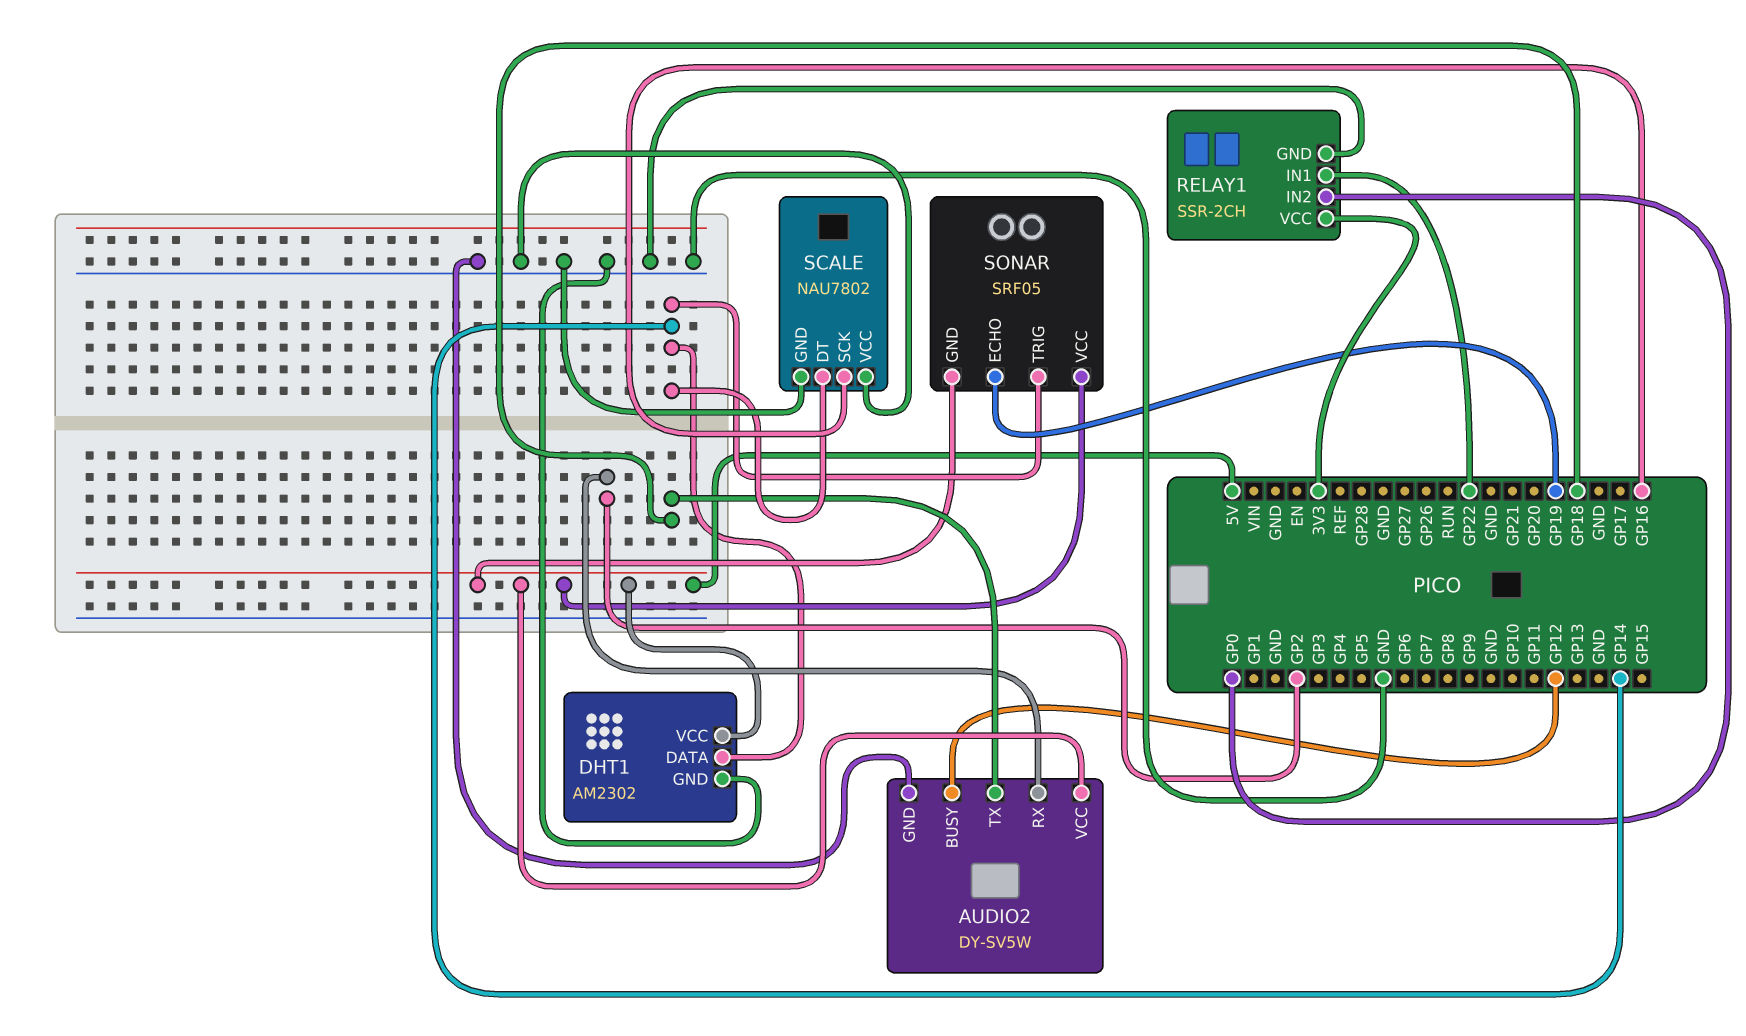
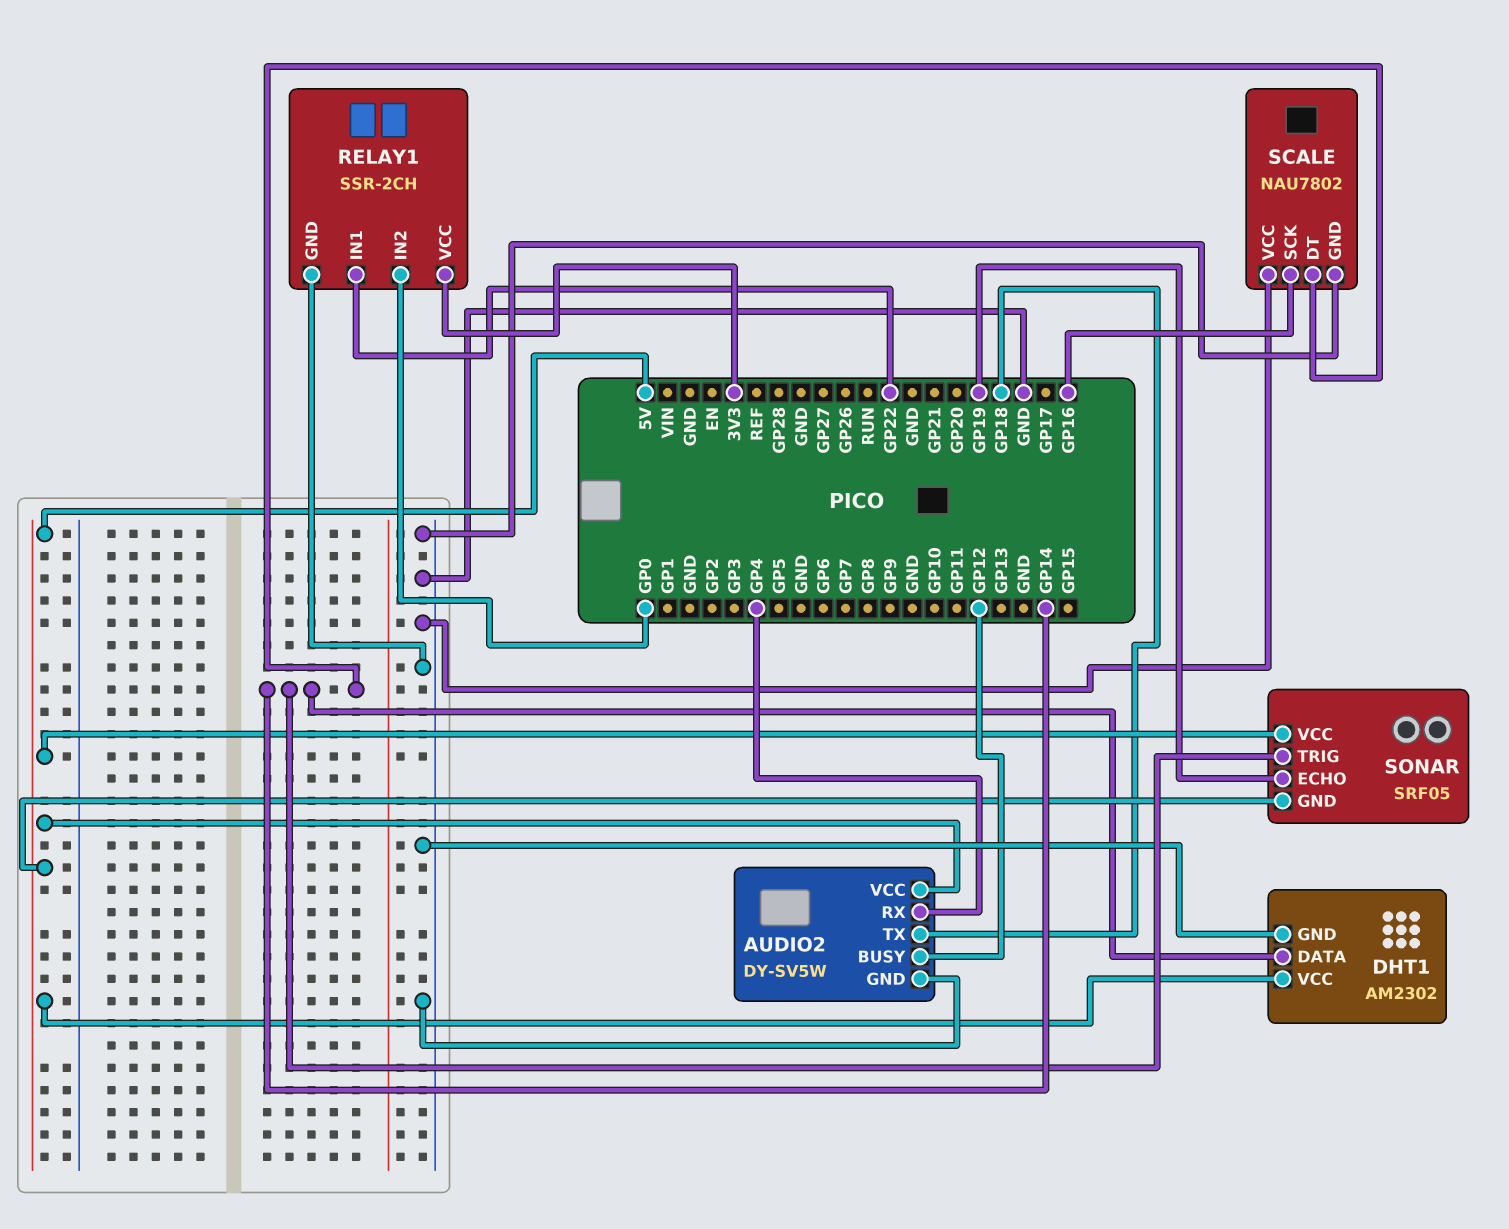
AUDIO2 pin RX: GP2 -> GP4

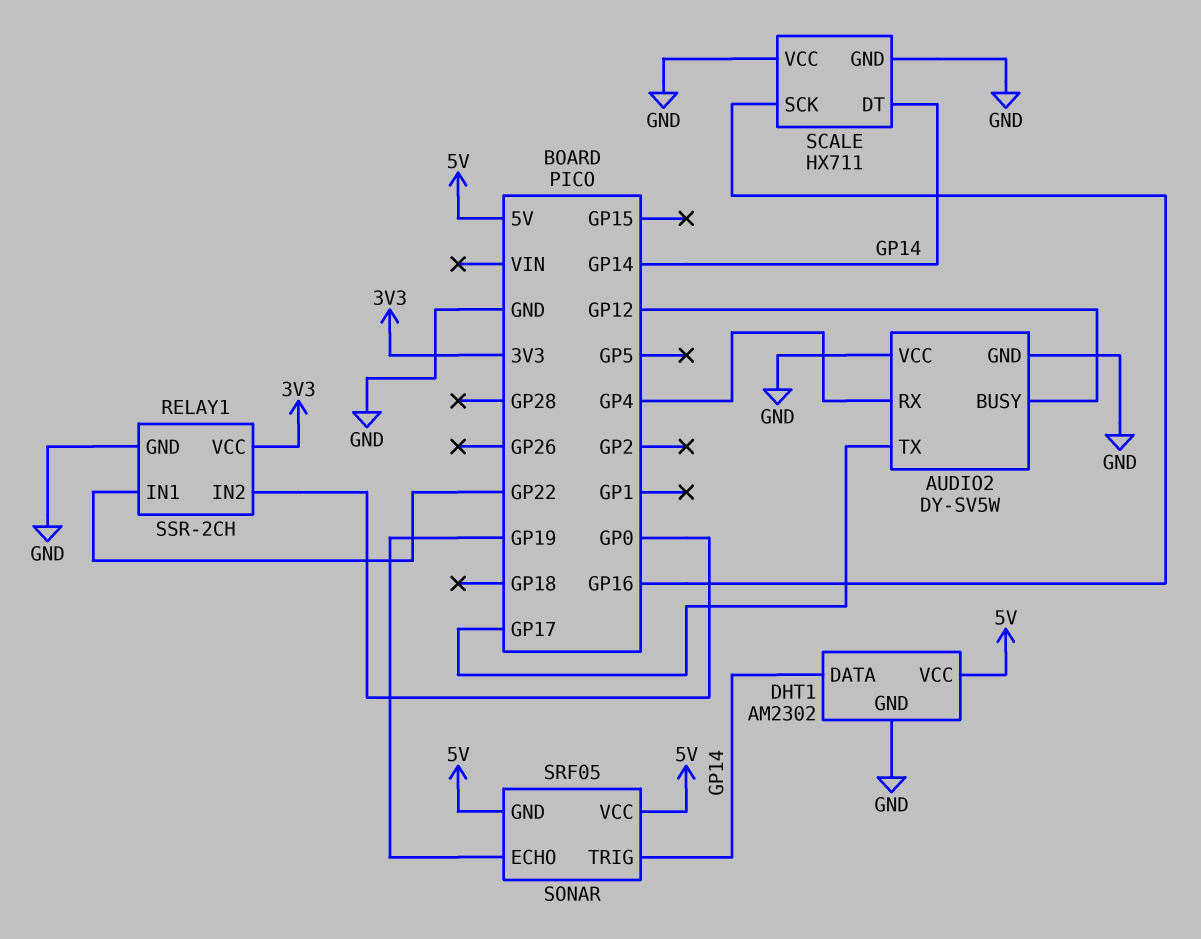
AUDIO2 pin TX: GP18 -> GP17
AUDIO2 pin VCC: 5V -> GND
SCALE: NAU7802 -> HX711

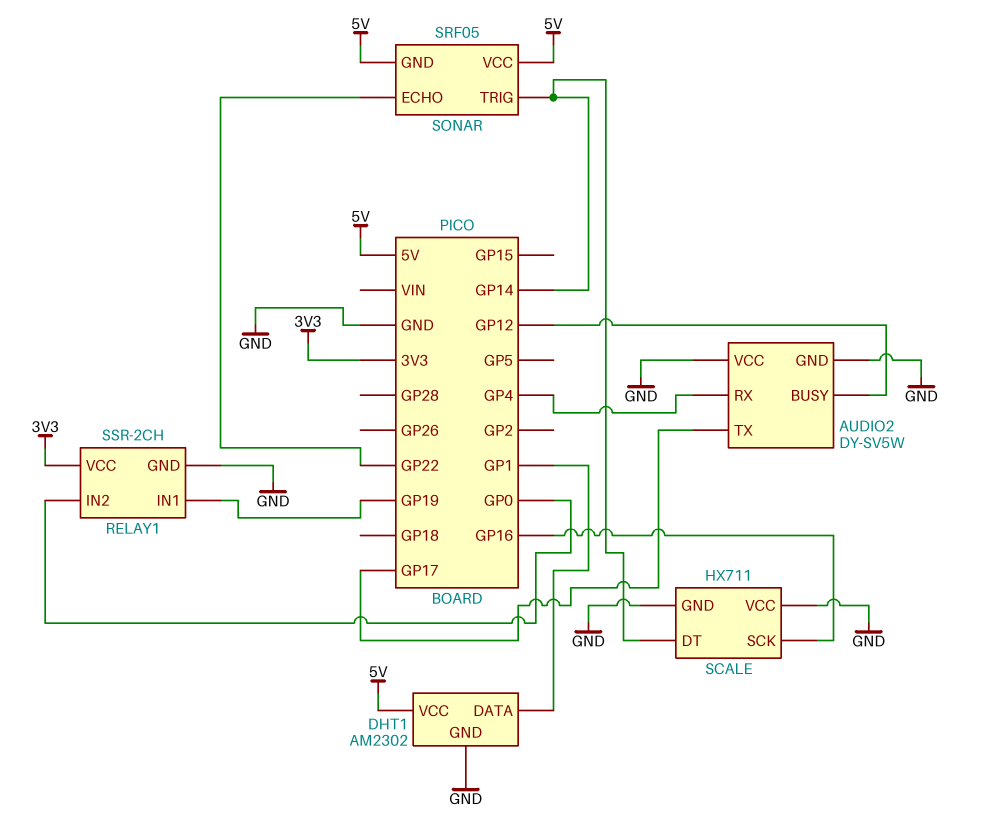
DHT1 pin DATA: GP14 -> GP1
RELAY1 pin IN1: GP22 -> GP19
SONAR pin ECHO: GP19 -> GP22

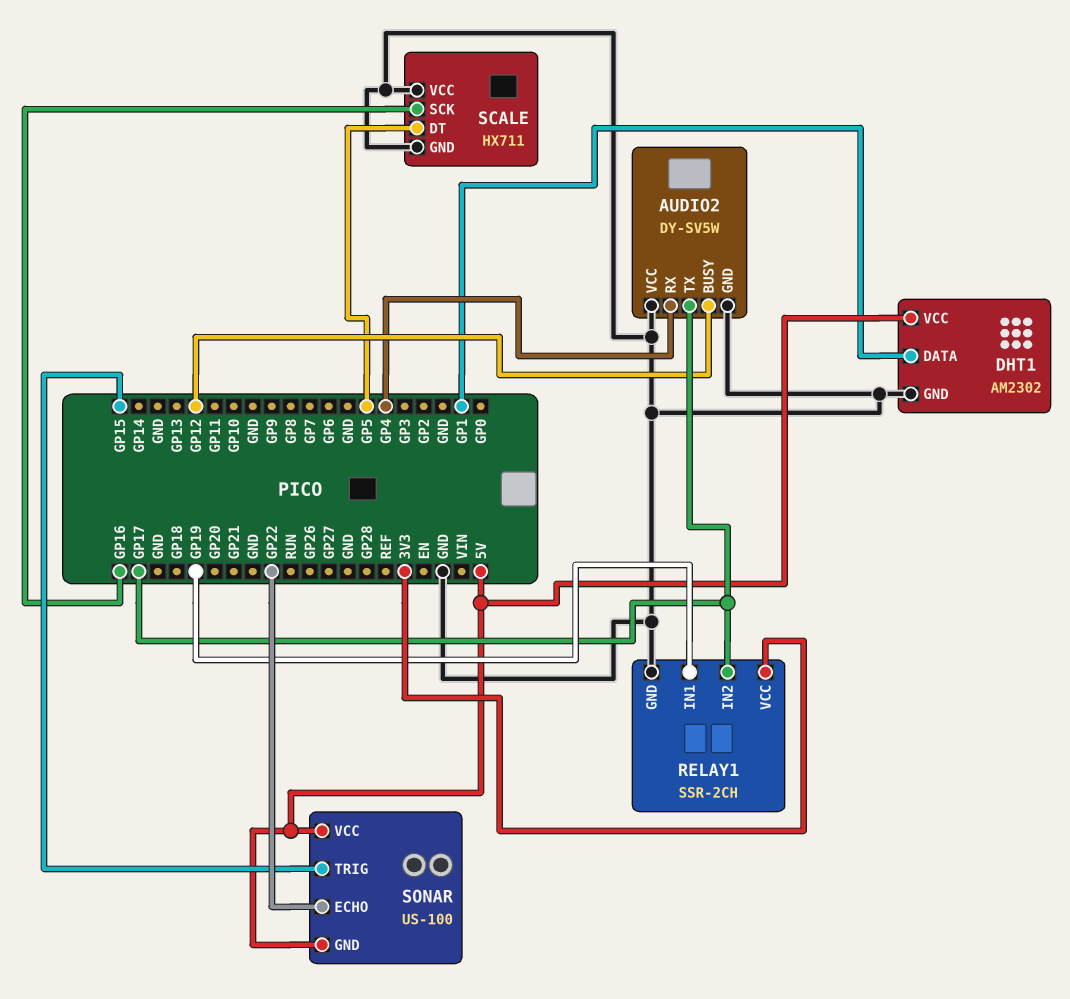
RELAY1 pin IN2: GP0 -> GP17
SCALE pin DT: GP14 -> GP5
SONAR: SRF05 -> US-100
SONAR pin TRIG: GP14 -> GP15

